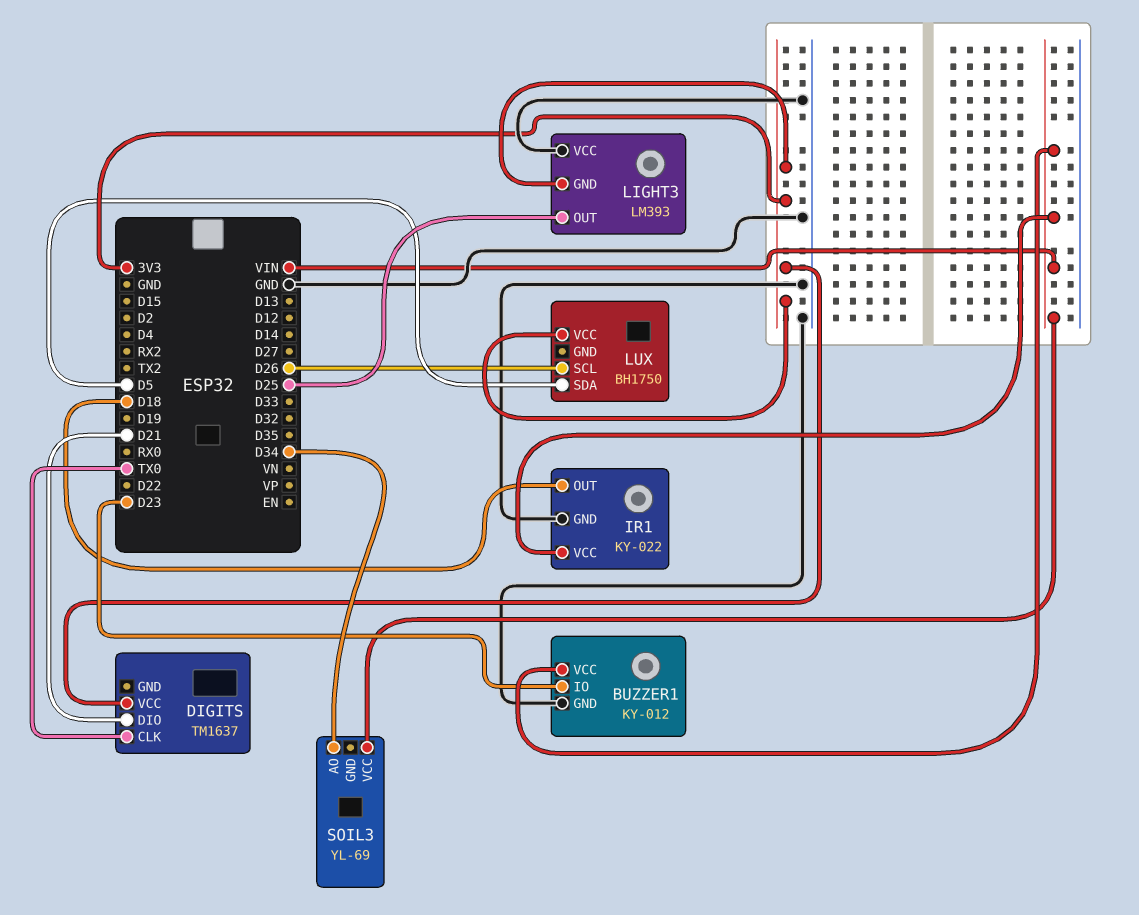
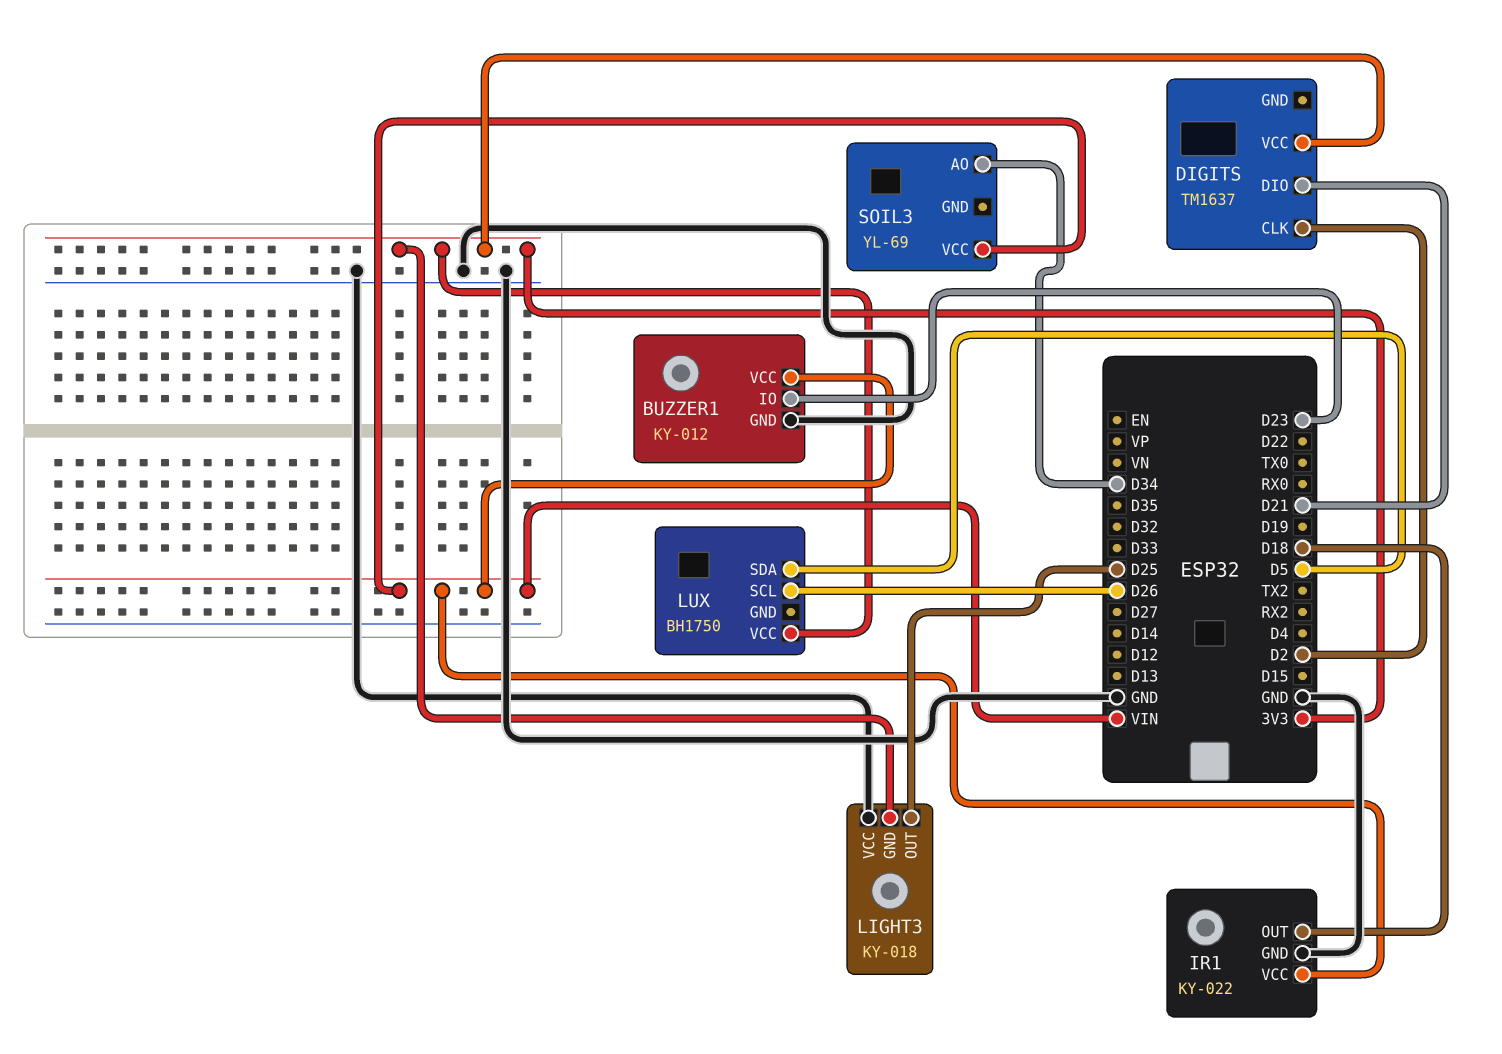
DIGITS pin CLK: TX0 -> D2
LIGHT3: LM393 -> KY-018

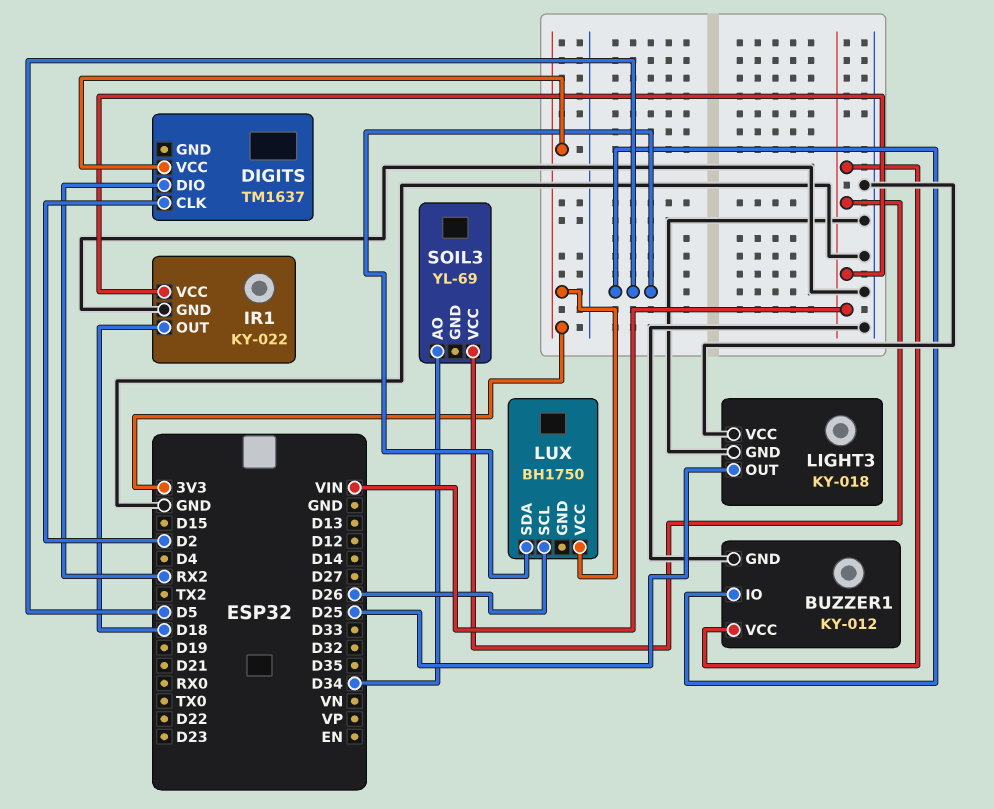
BUZZER1 pin IO: D23 -> D5
DIGITS pin DIO: D21 -> RX2
LIGHT3 pin GND: 3V3 -> GND

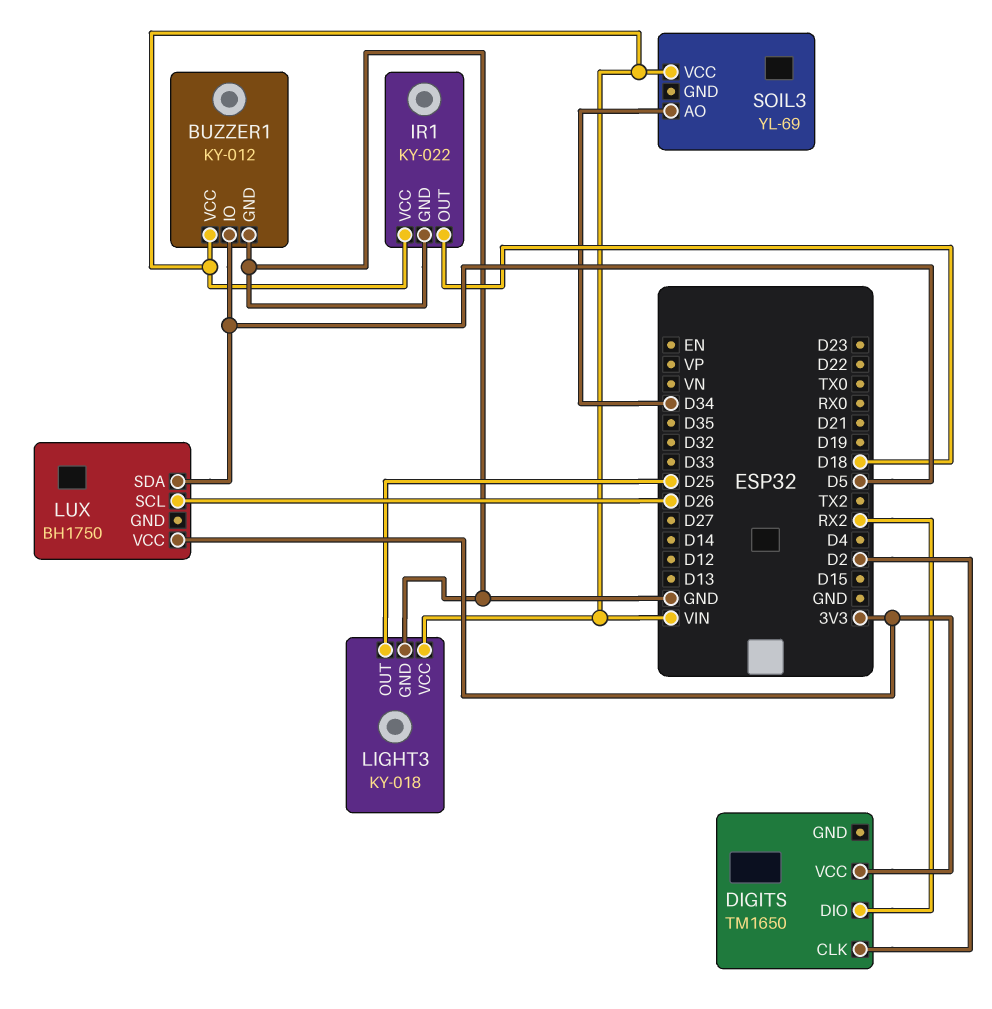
DIGITS: TM1637 -> TM1650
LIGHT3 pin VCC: GND -> VIN

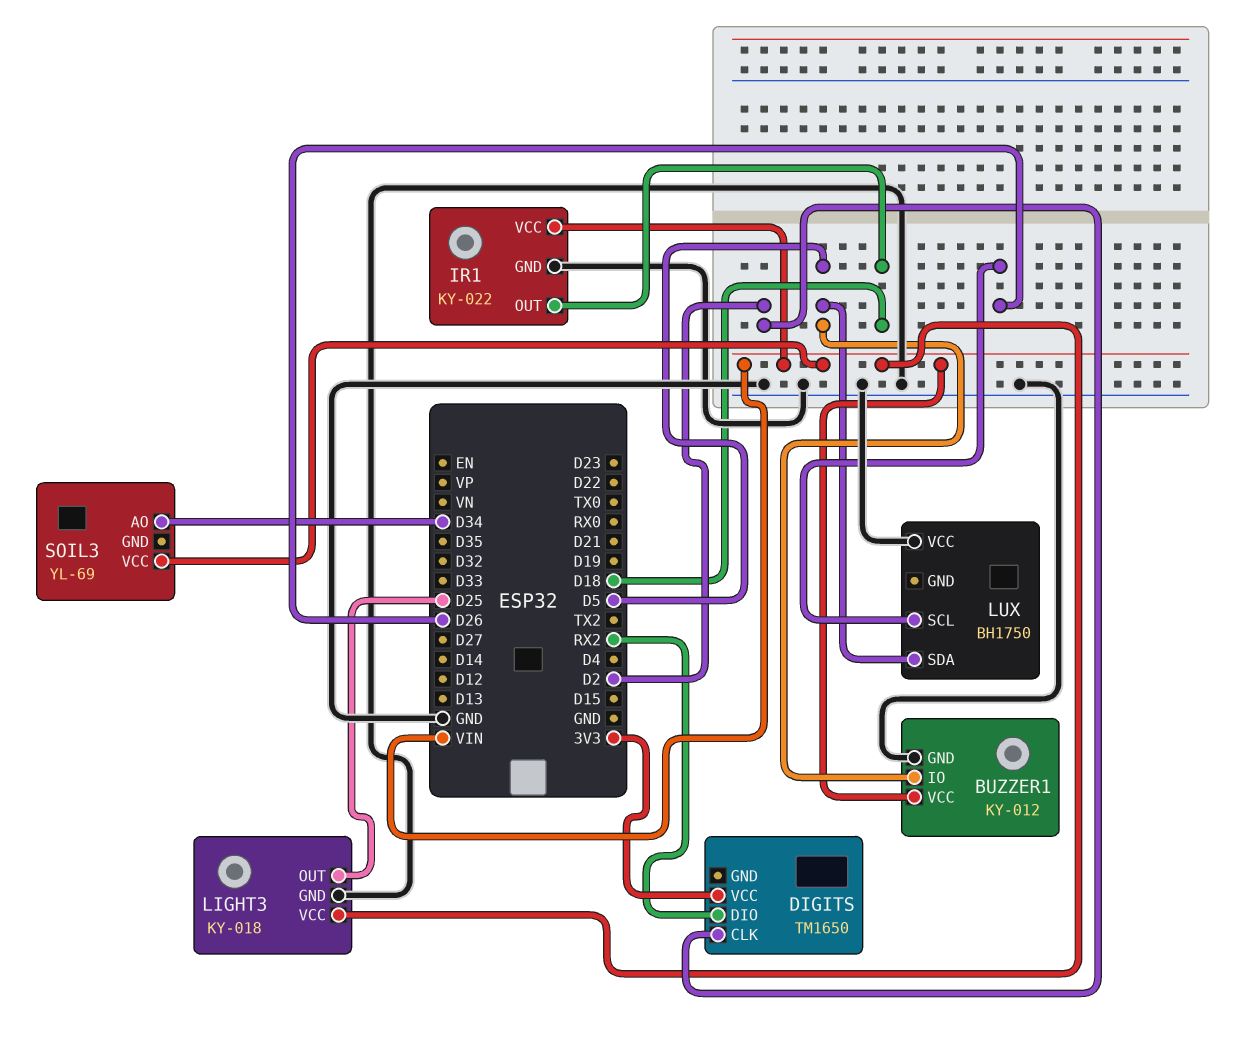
LUX pin VCC: 3V3 -> GND

